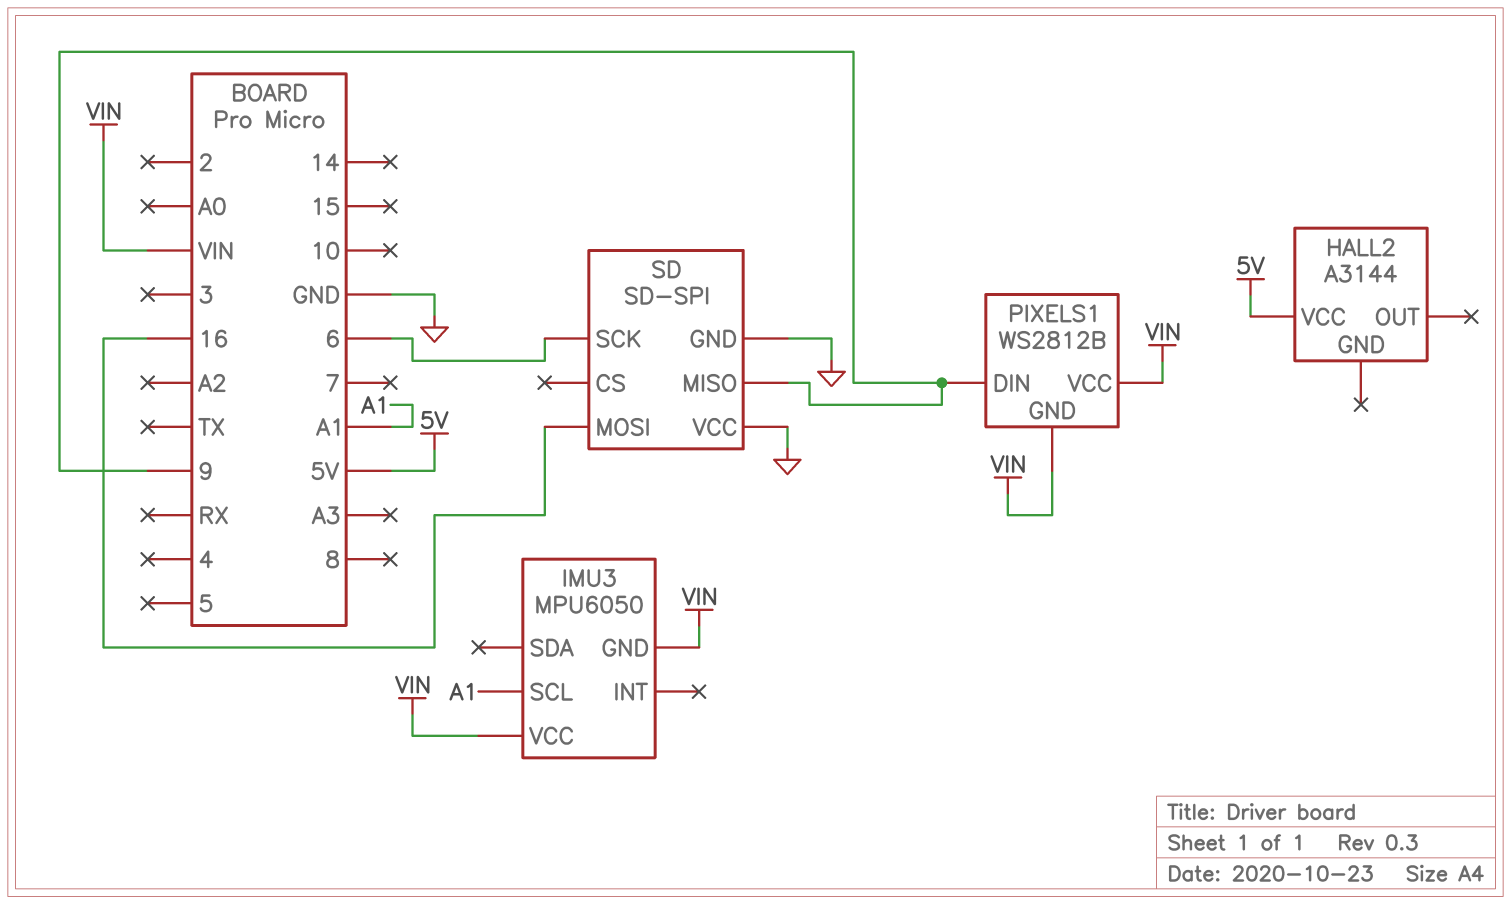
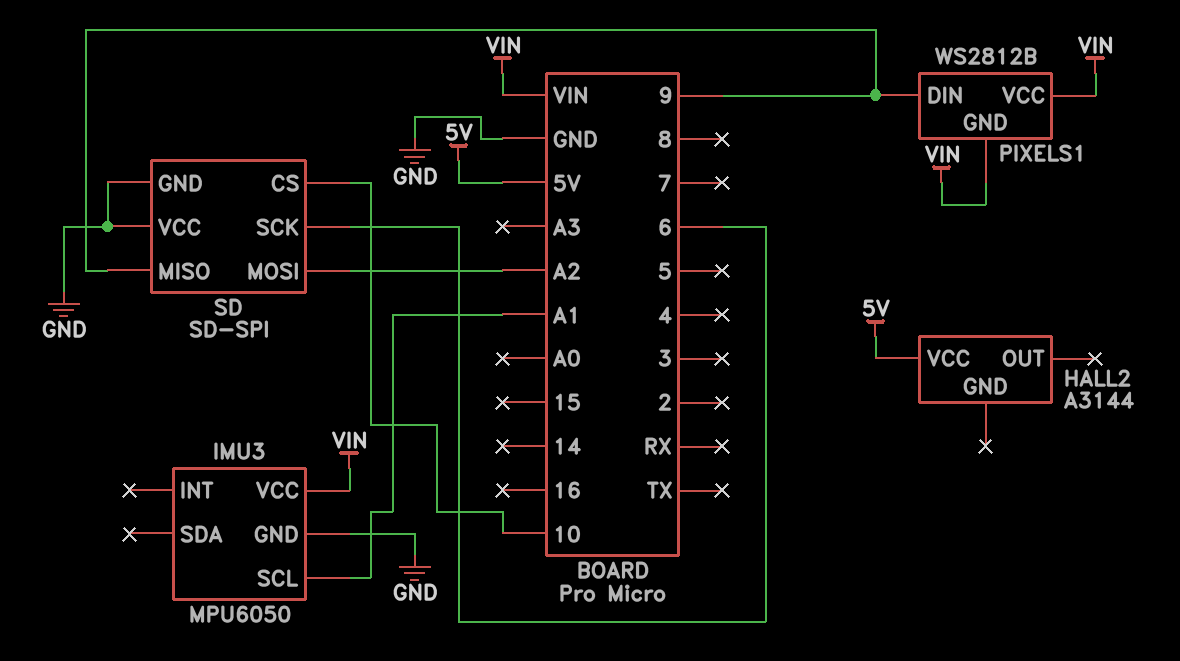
IMU3 pin GND: VIN -> GND
SD pin CS: none -> 10
SD pin MOSI: 16 -> A2

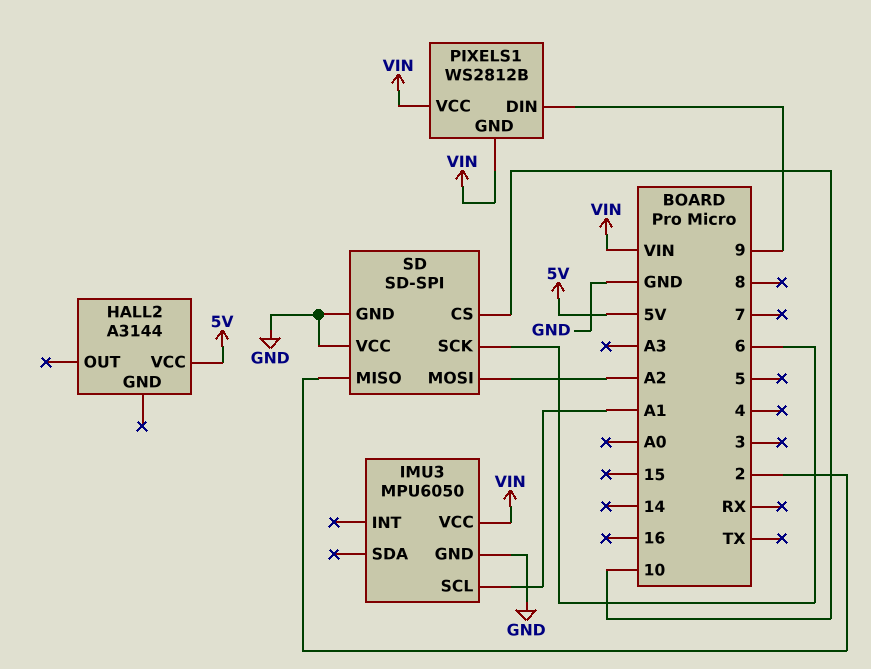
SD pin MISO: 9 -> 2

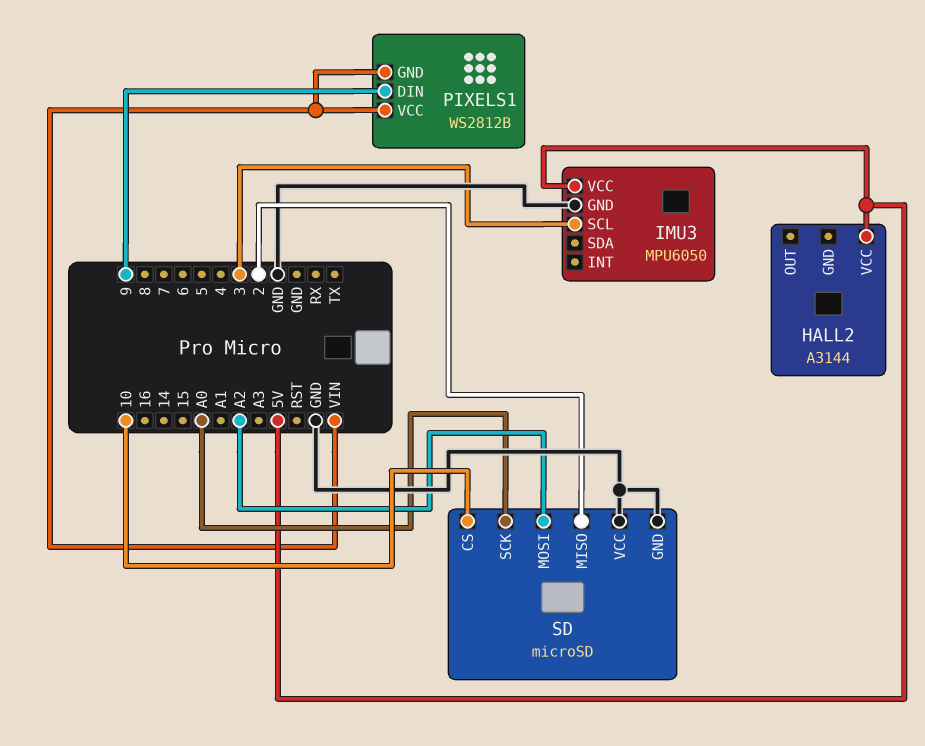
IMU3 pin SCL: A1 -> 3
IMU3 pin VCC: VIN -> 5V
SD: SD-SPI -> microSD
SD pin SCK: 6 -> A0

